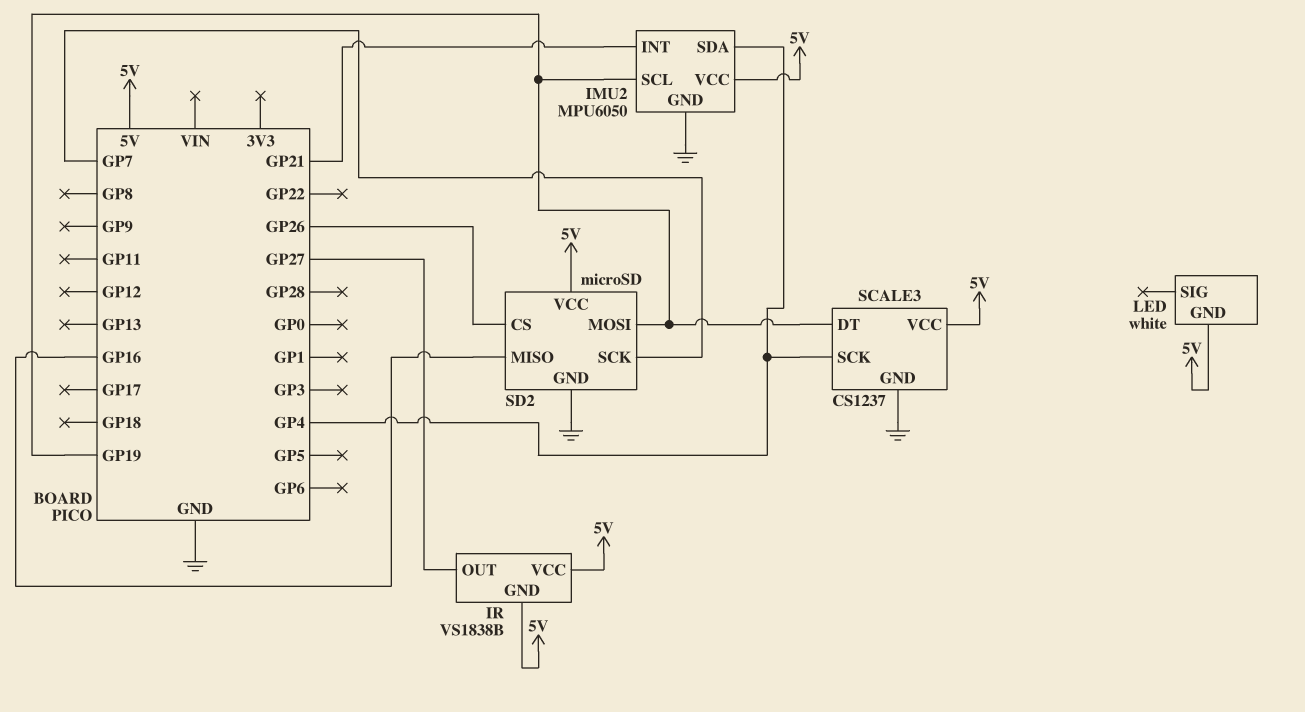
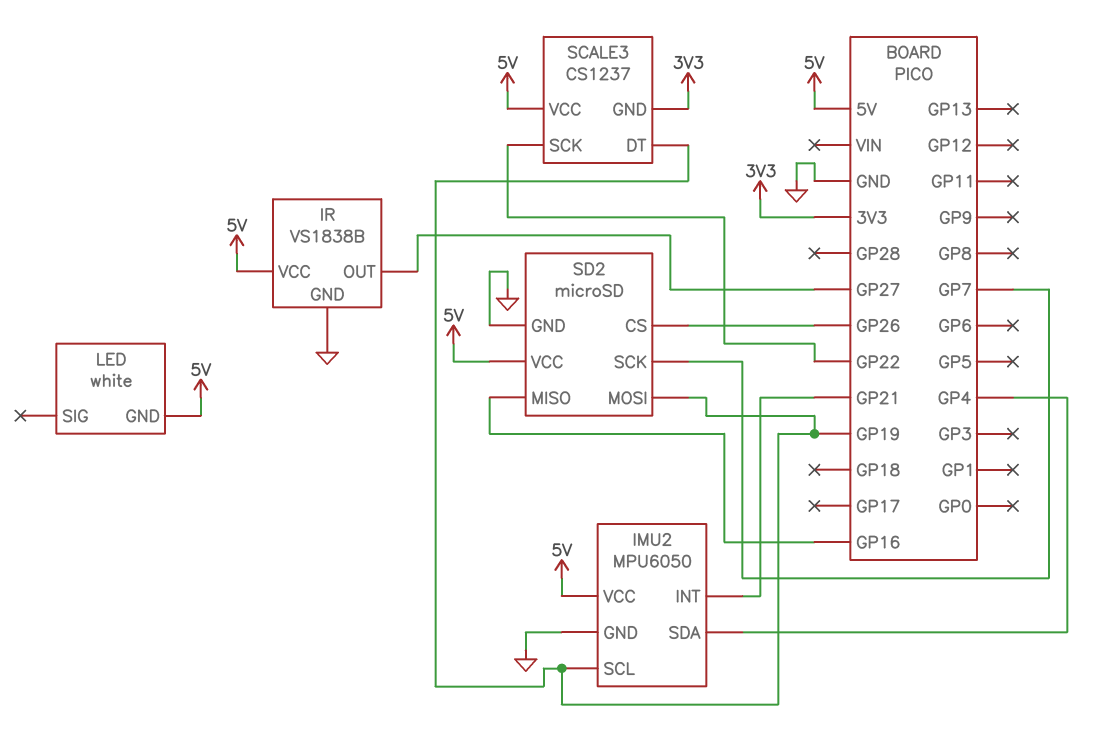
IR pin GND: 5V -> GND
SCALE3 pin GND: GND -> 3V3
SCALE3 pin SCK: GP4 -> GP22

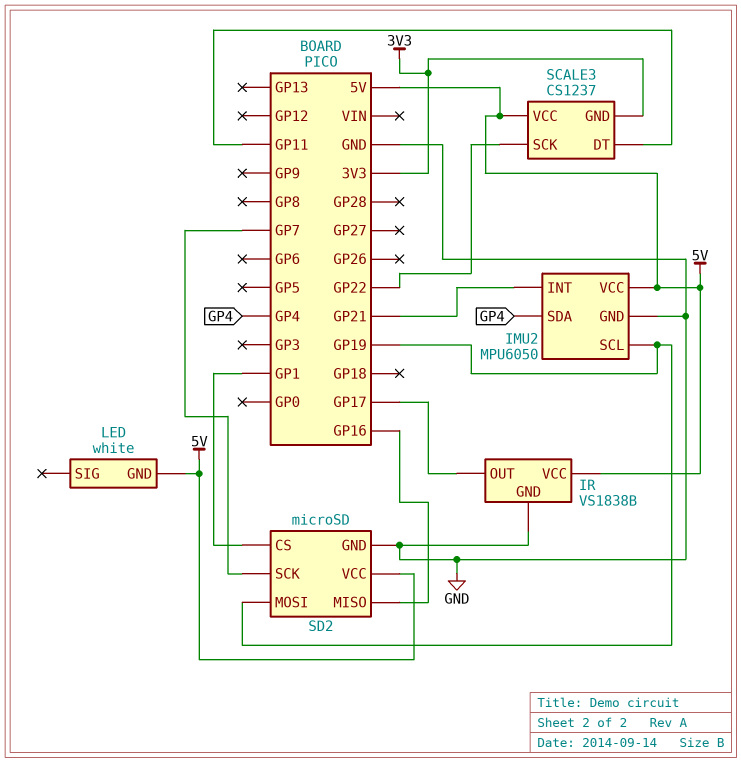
IR pin OUT: GP27 -> GP17
SCALE3 pin DT: GP19 -> GP11
SD2 pin CS: GP26 -> GP1

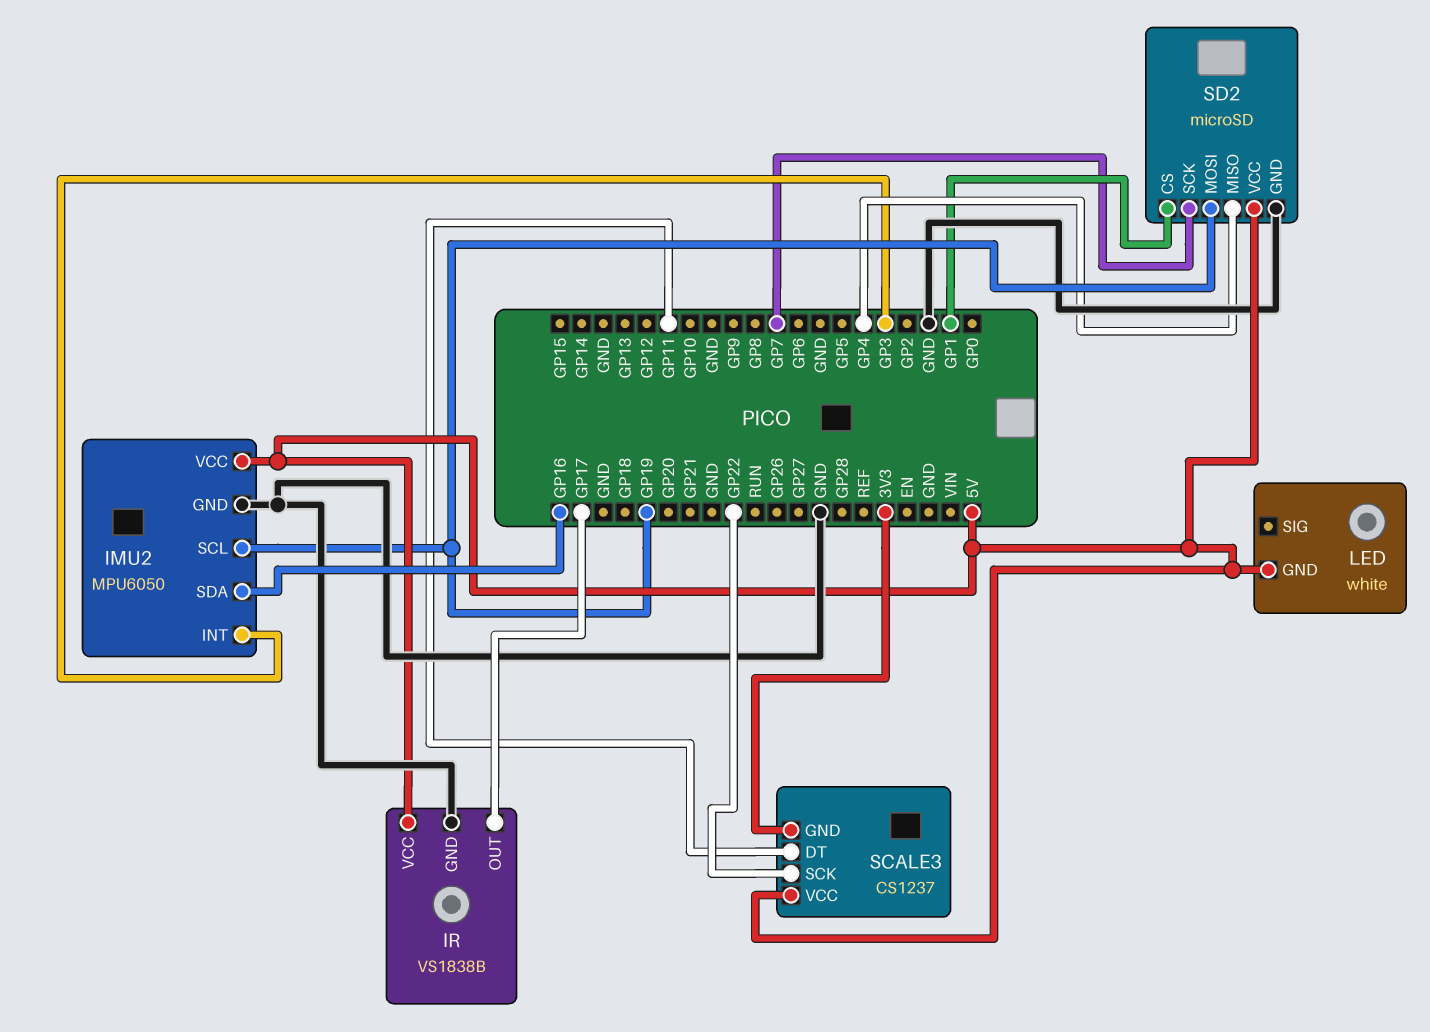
IMU2 pin INT: GP21 -> GP3
IMU2 pin SDA: GP4 -> GP16
SD2 pin MISO: GP16 -> GP4

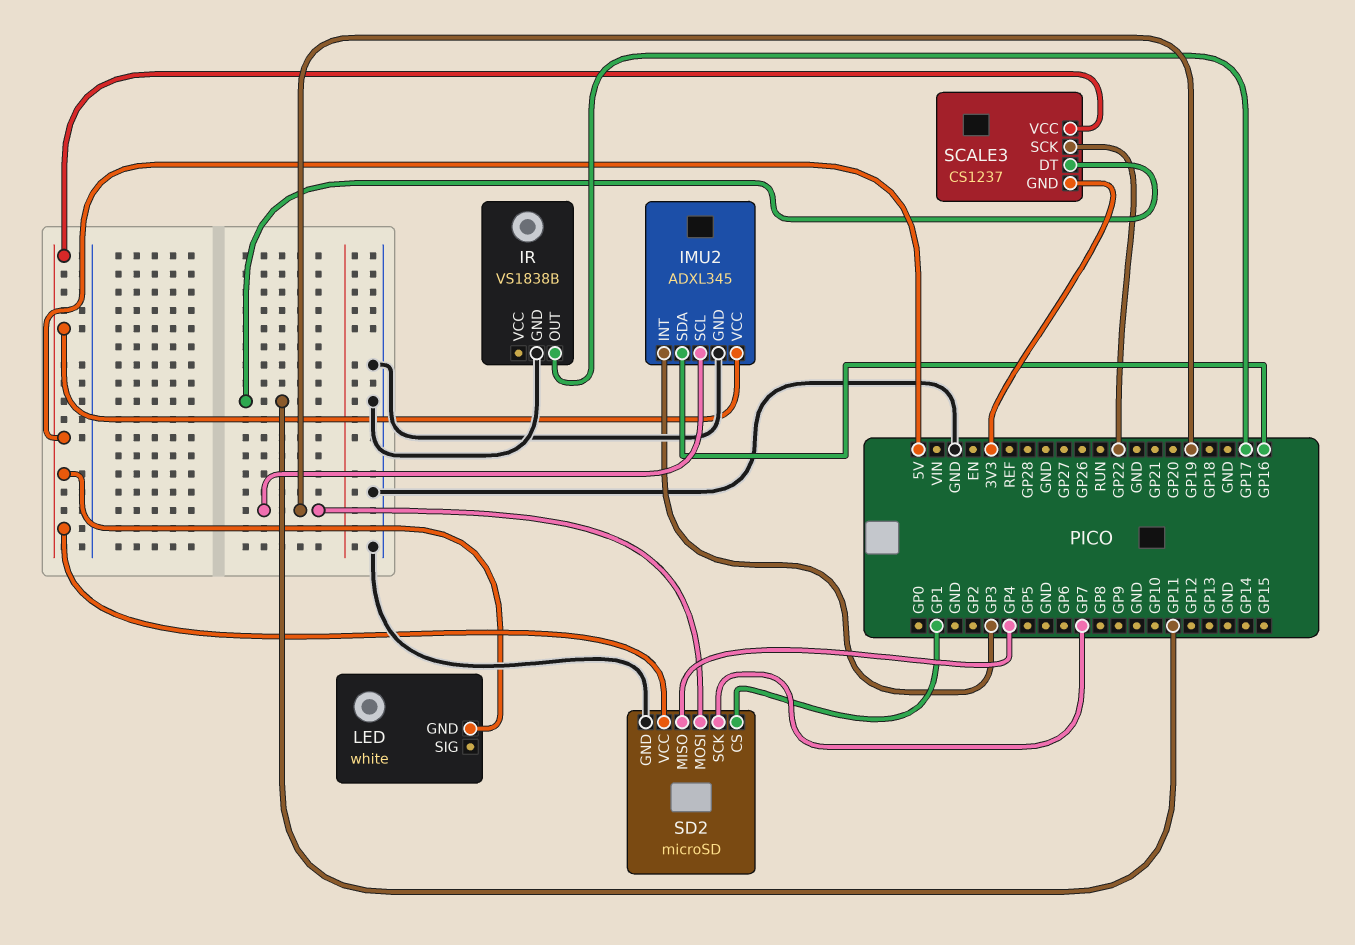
IMU2: MPU6050 -> ADXL345
IR pin VCC: 5V -> none

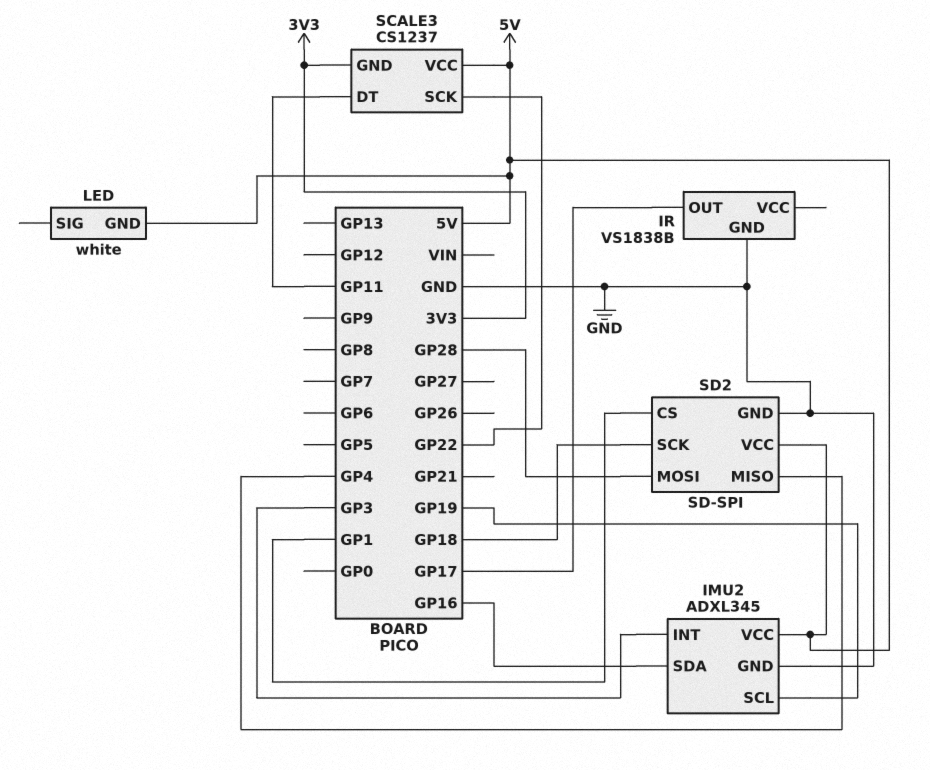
SD2: microSD -> SD-SPI
SD2 pin MOSI: GP19 -> GP28
SD2 pin SCK: GP7 -> GP18

